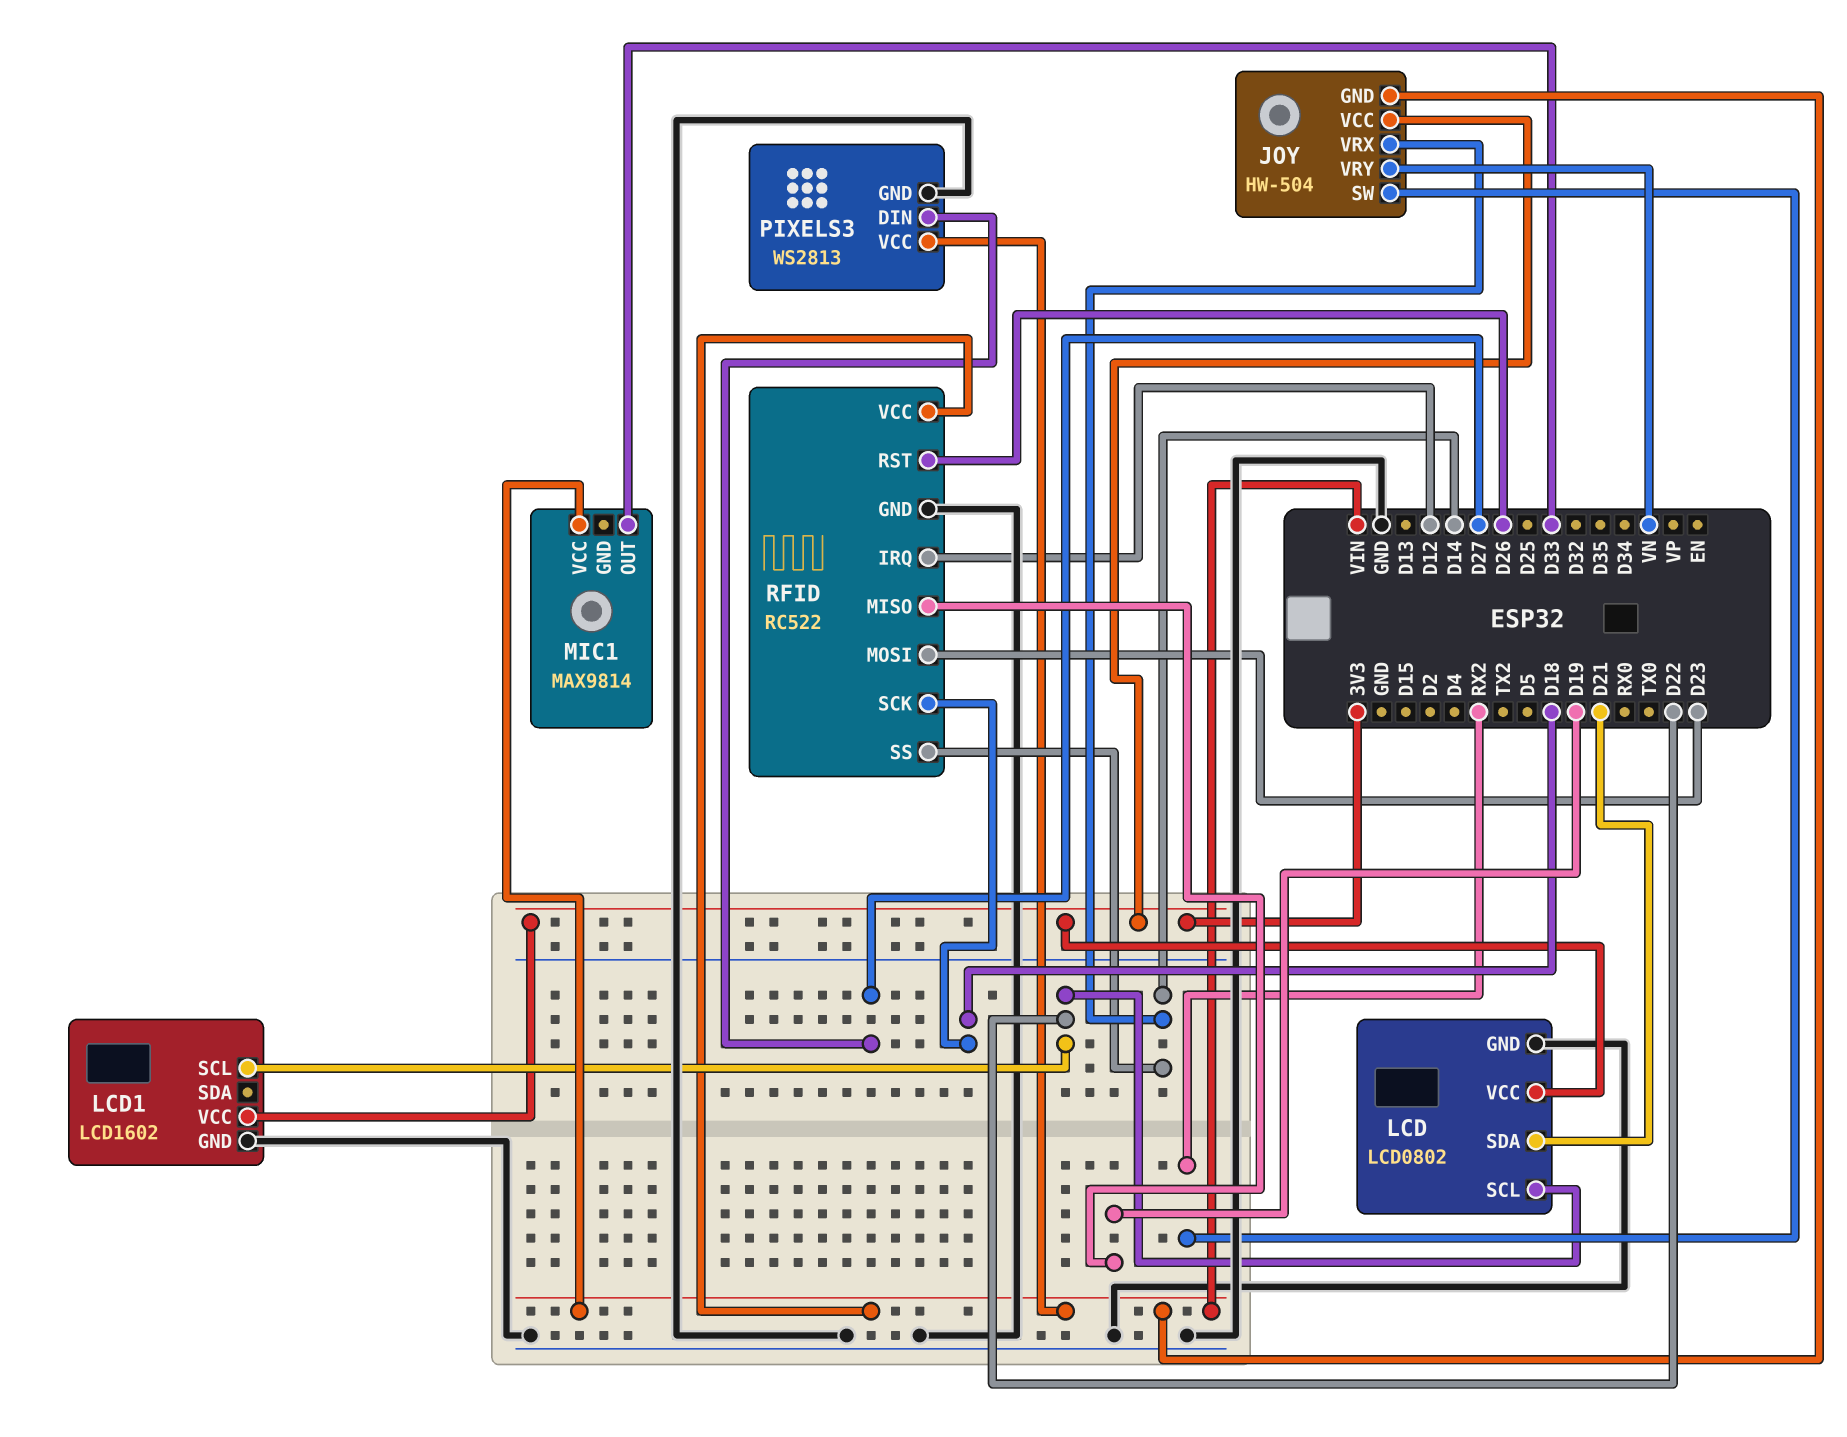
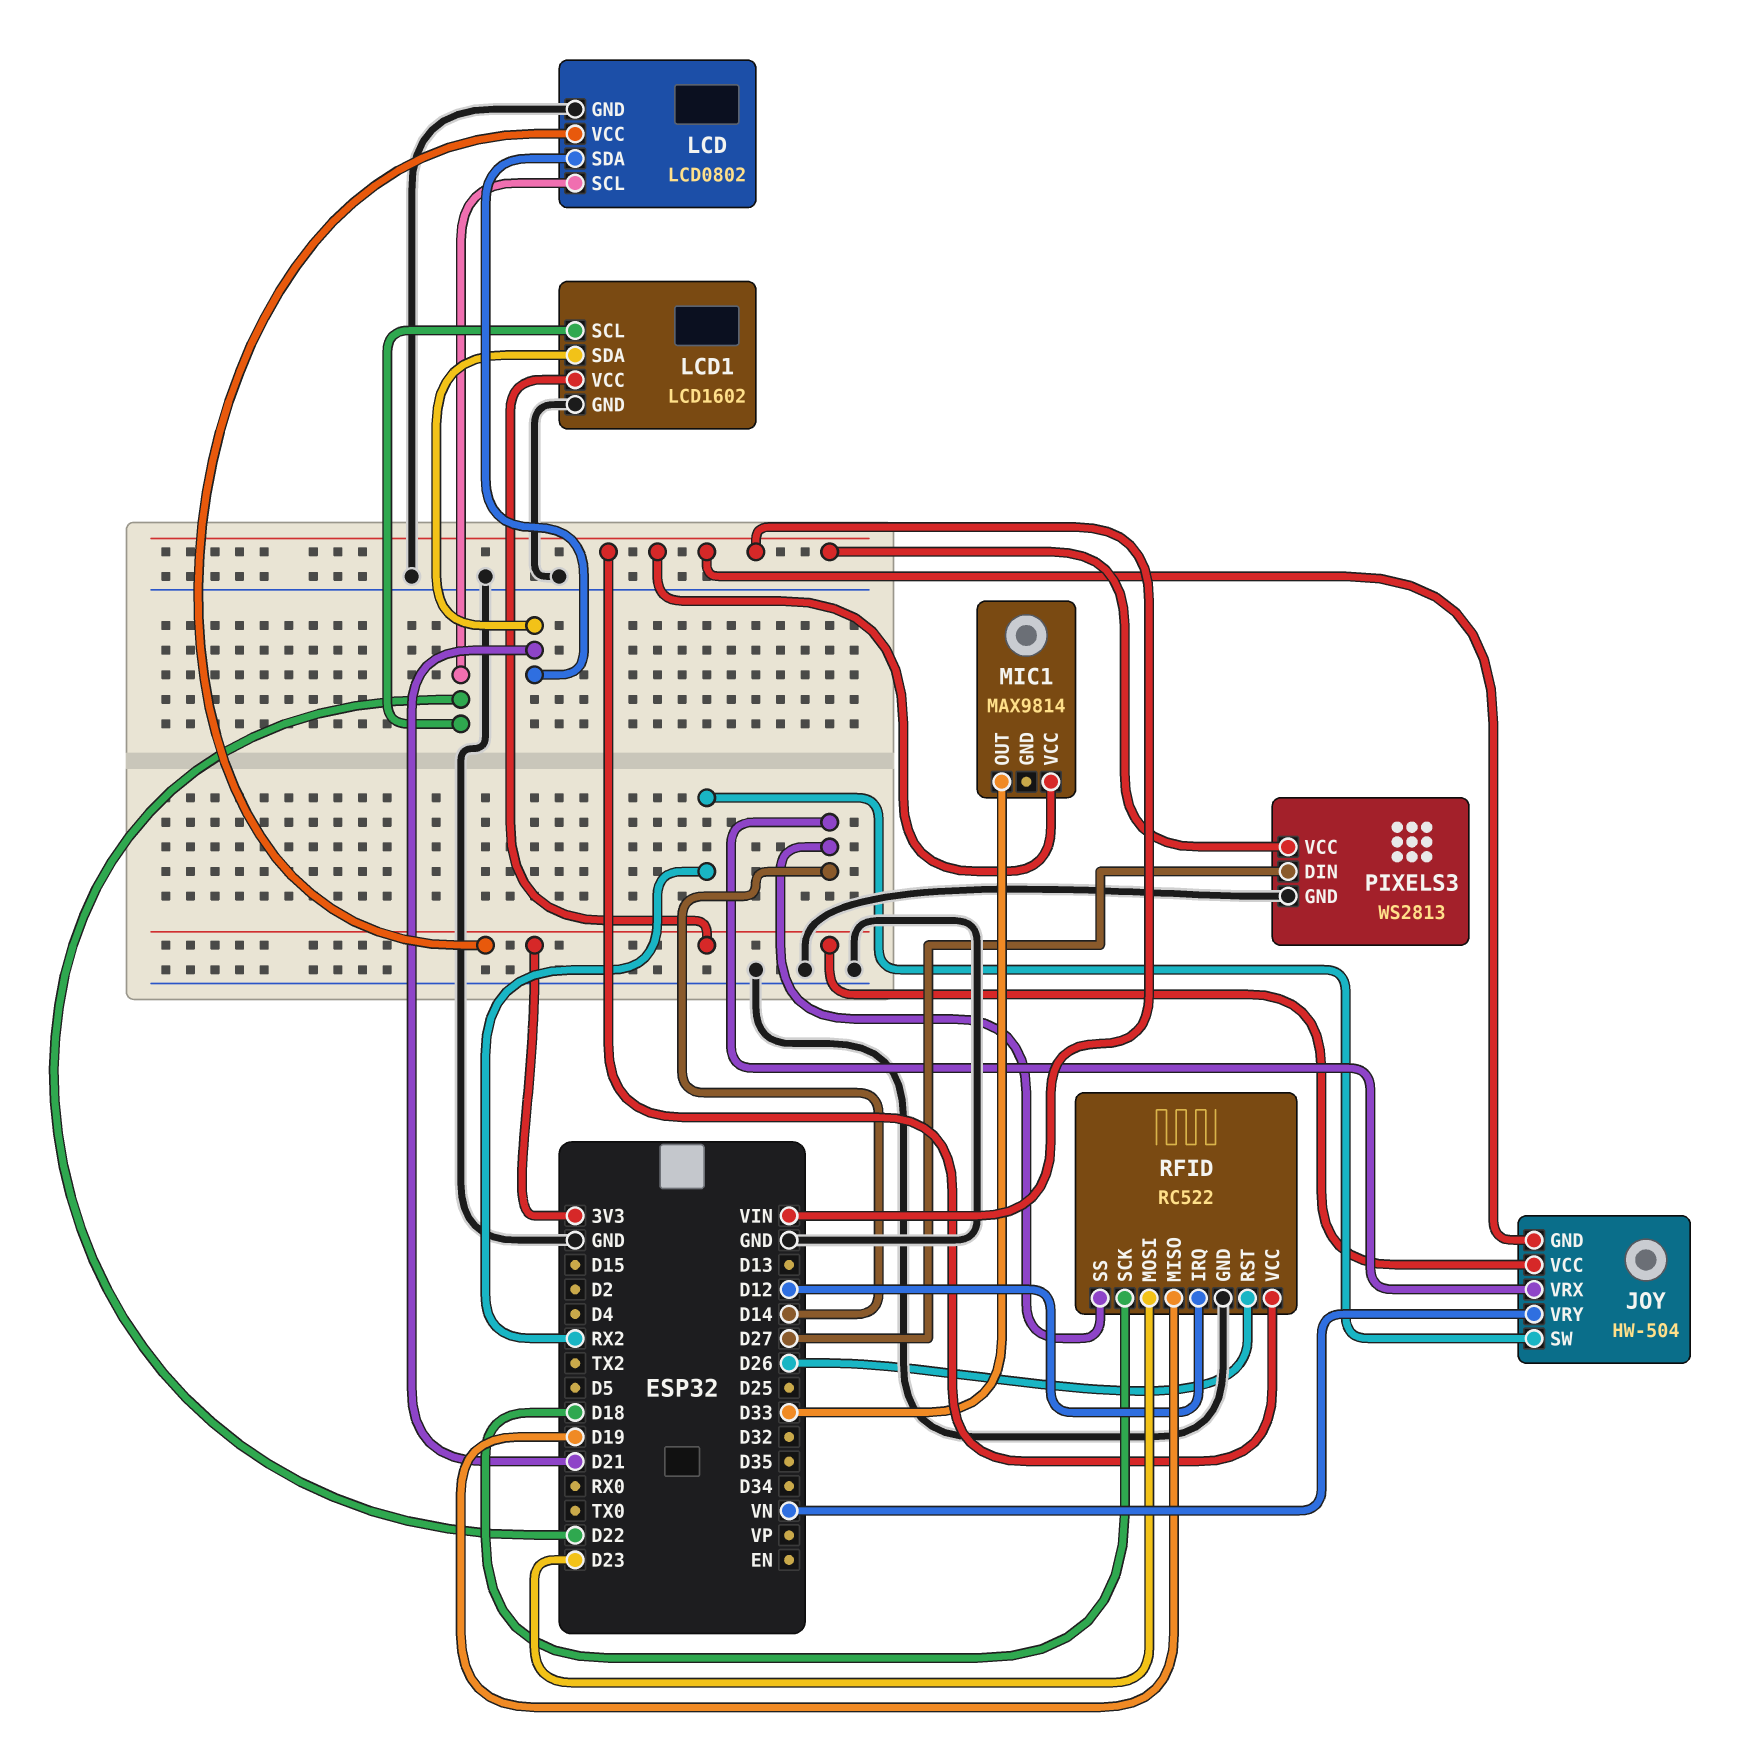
LCD1 pin SDA: none -> D21

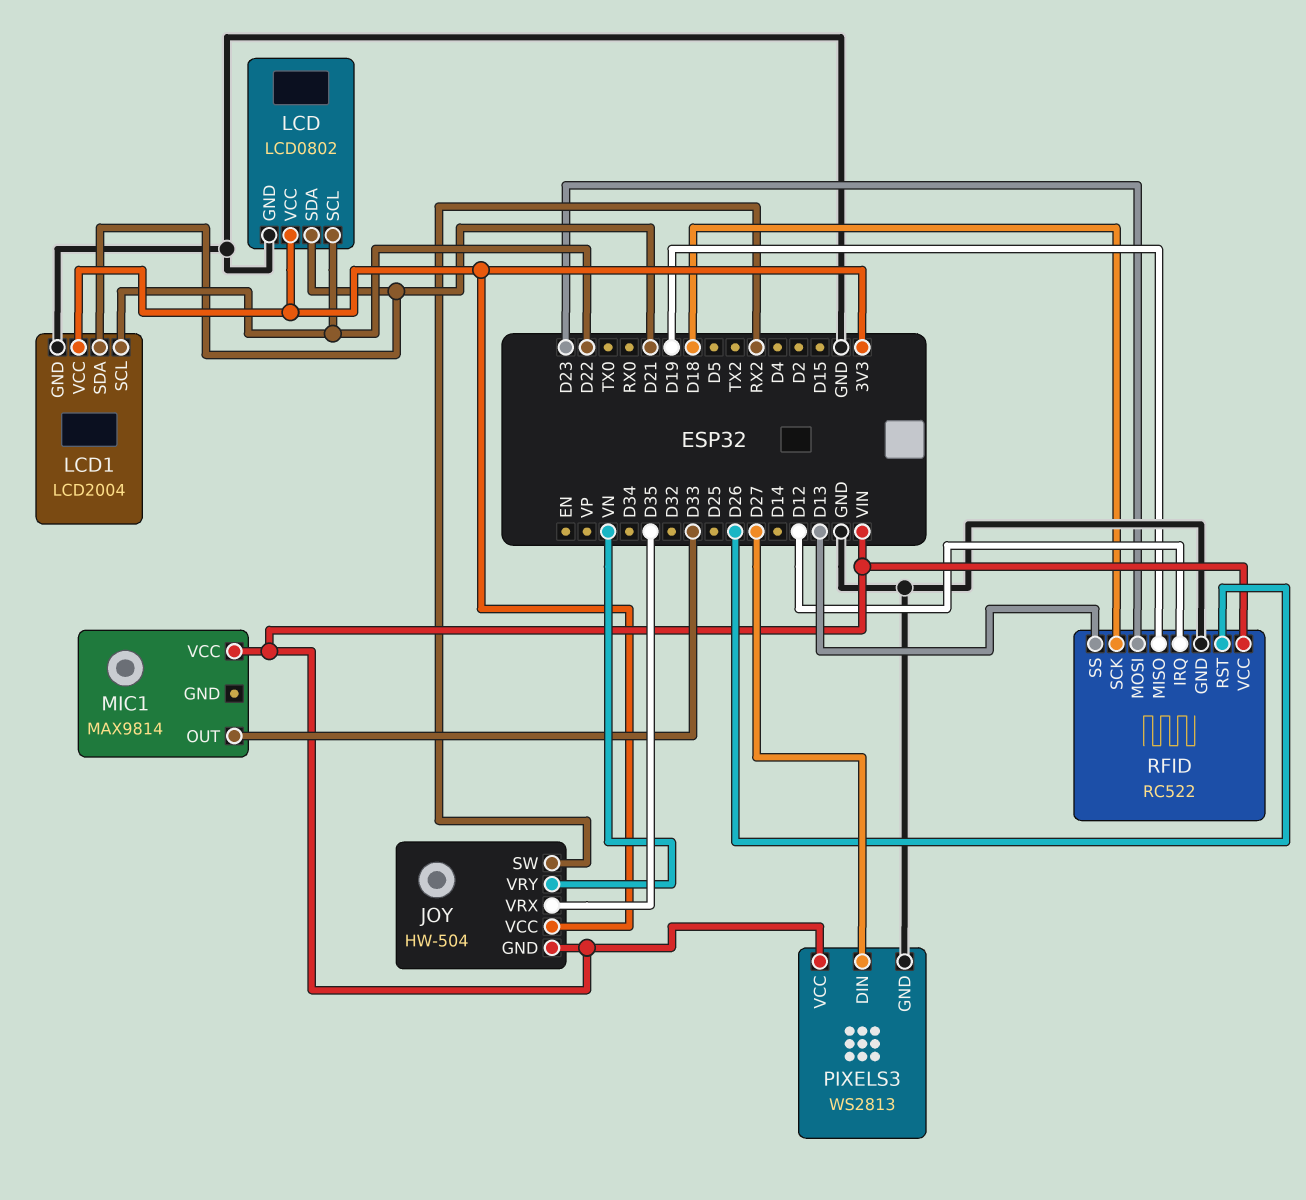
JOY pin VRX: D14 -> D35
LCD1: LCD1602 -> LCD2004
RFID pin SS: D14 -> D13

